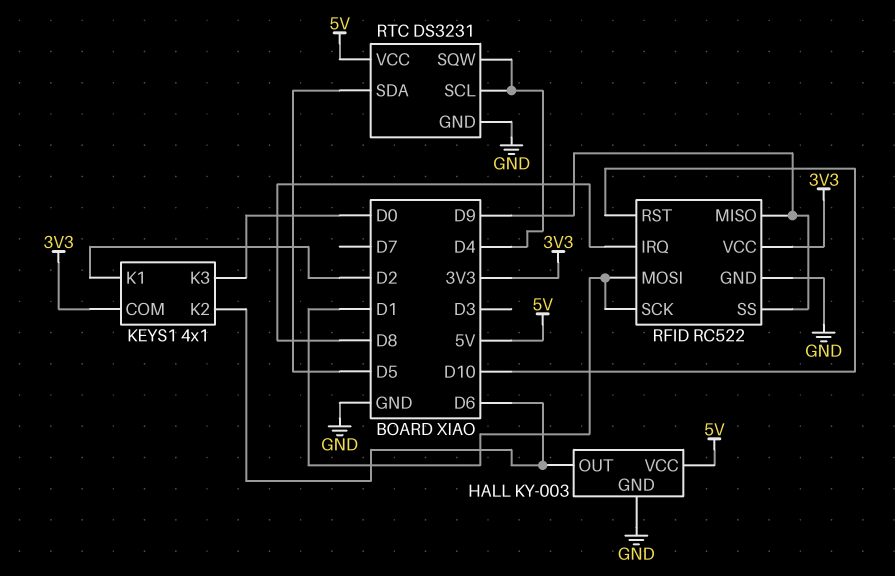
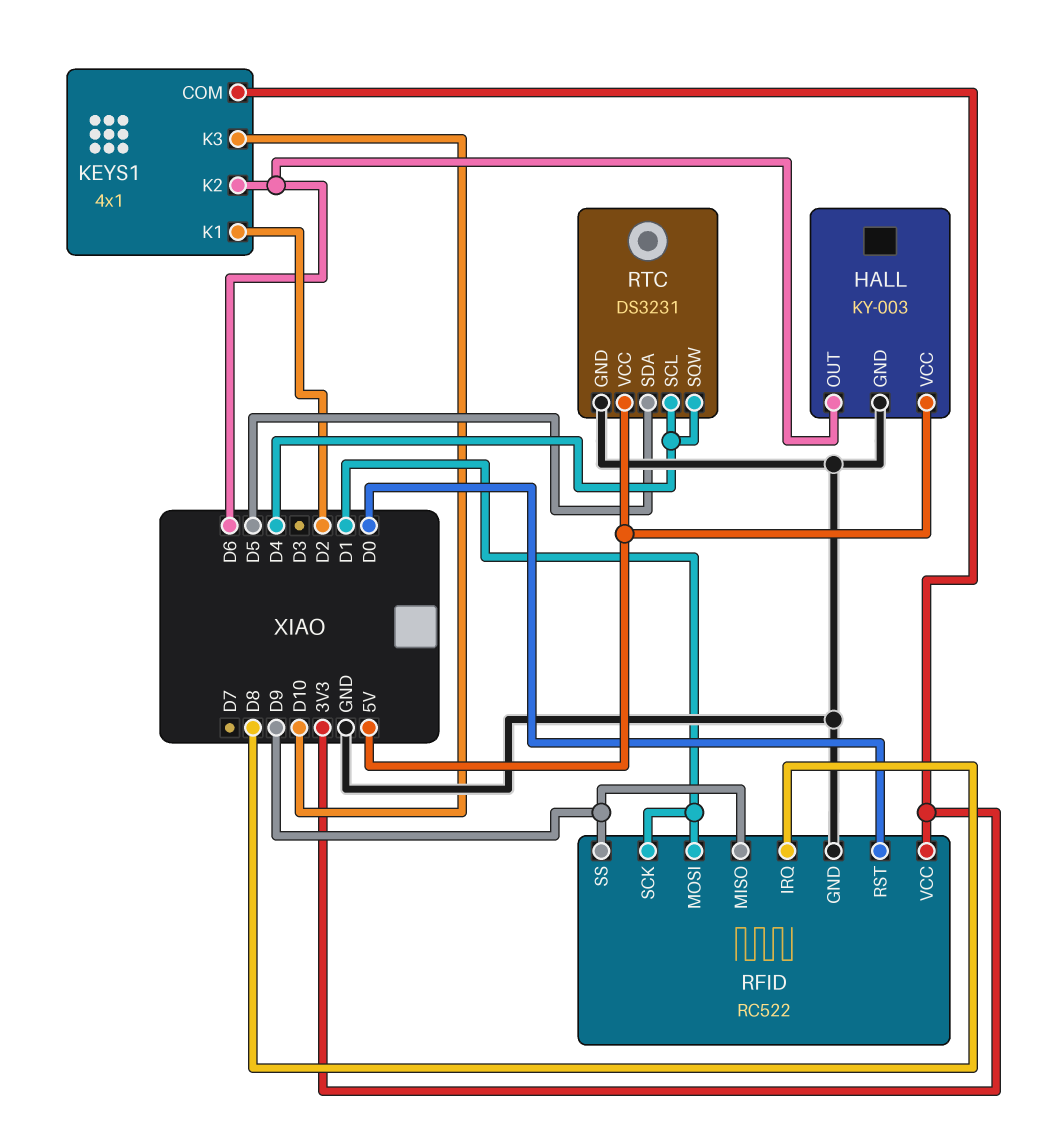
KEYS1 pin K3: D0 -> D10
RFID pin RST: D10 -> D0

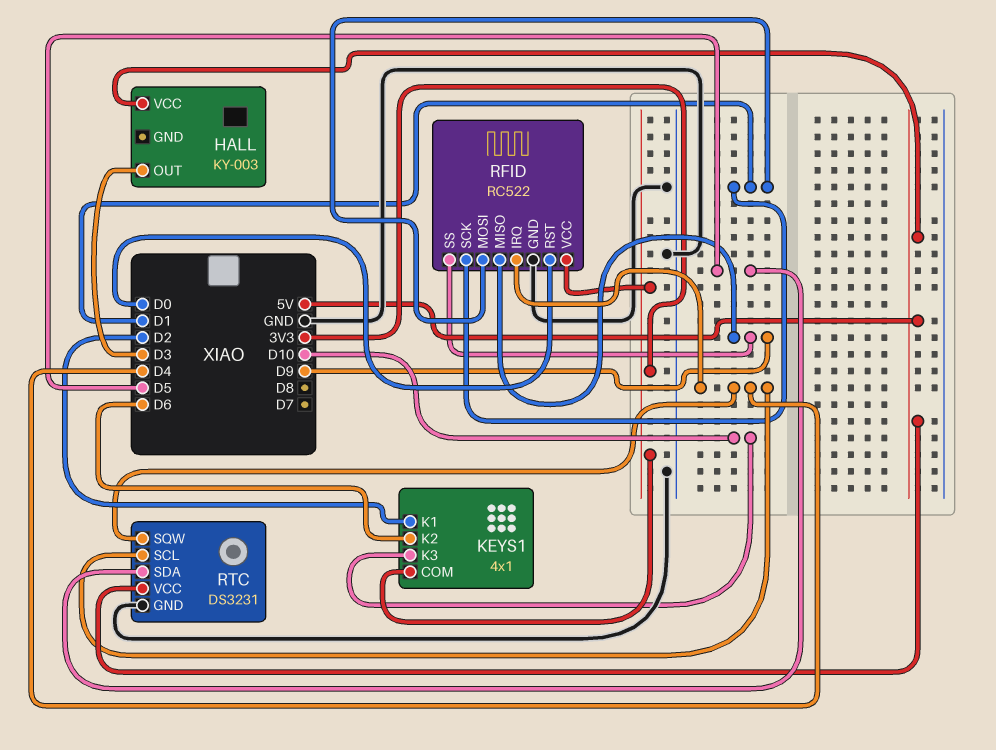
HALL pin GND: GND -> none
HALL pin OUT: D6 -> D3
RFID pin IRQ: D8 -> D4

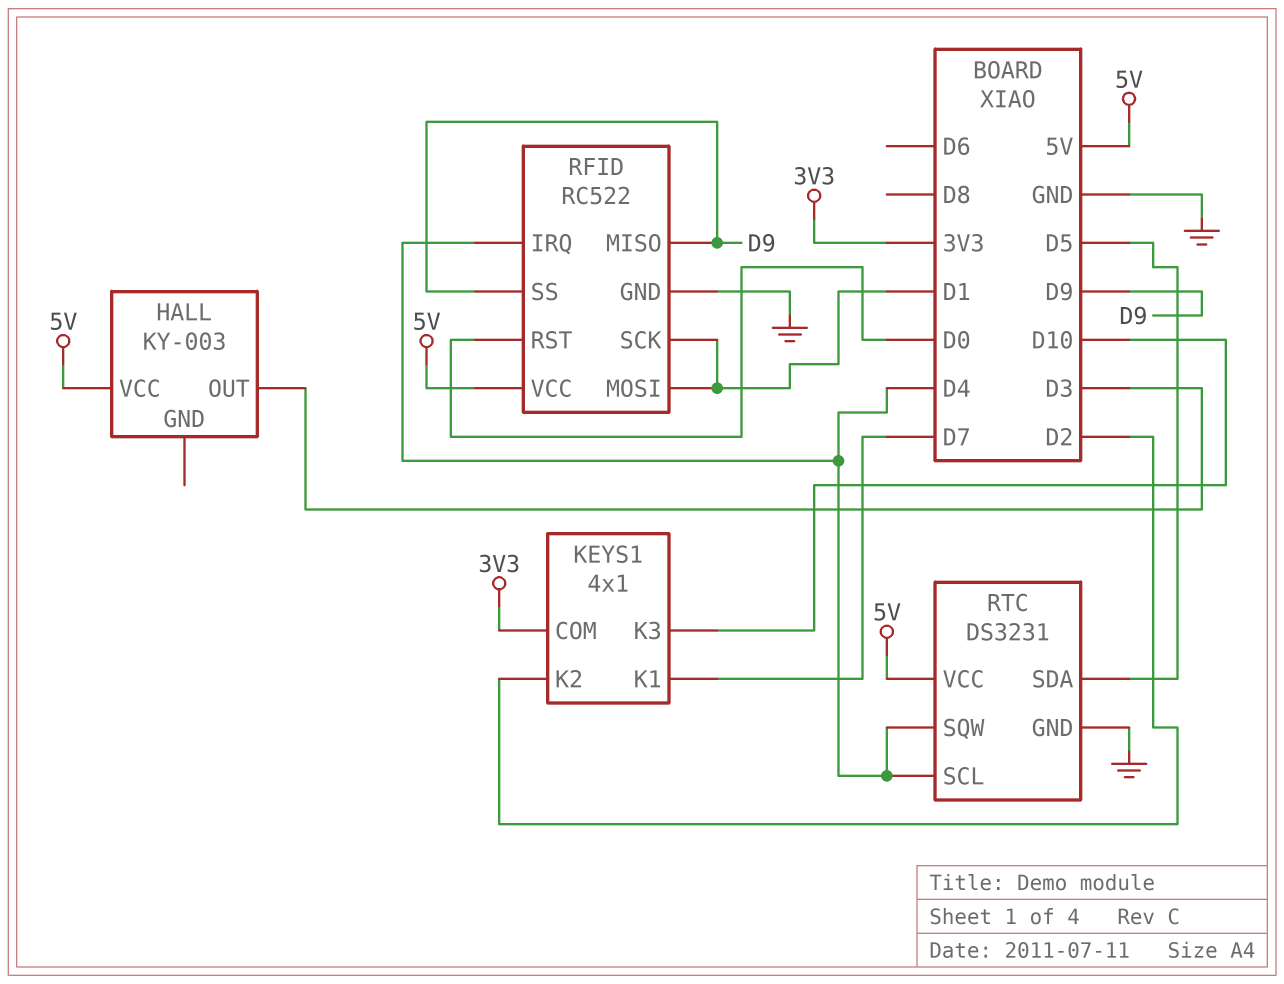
KEYS1 pin K1: D2 -> D7
KEYS1 pin K2: D6 -> D2
RFID pin VCC: 3V3 -> 5V

